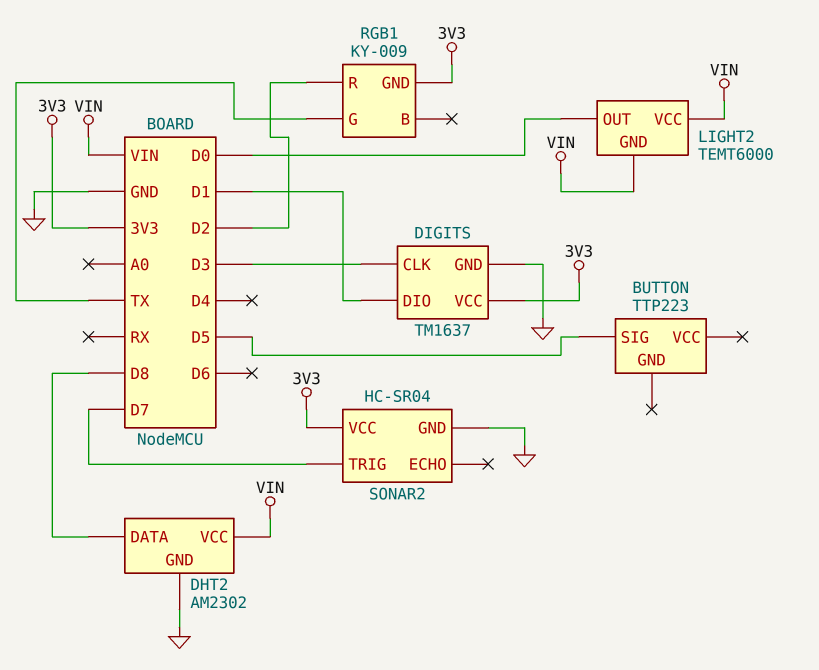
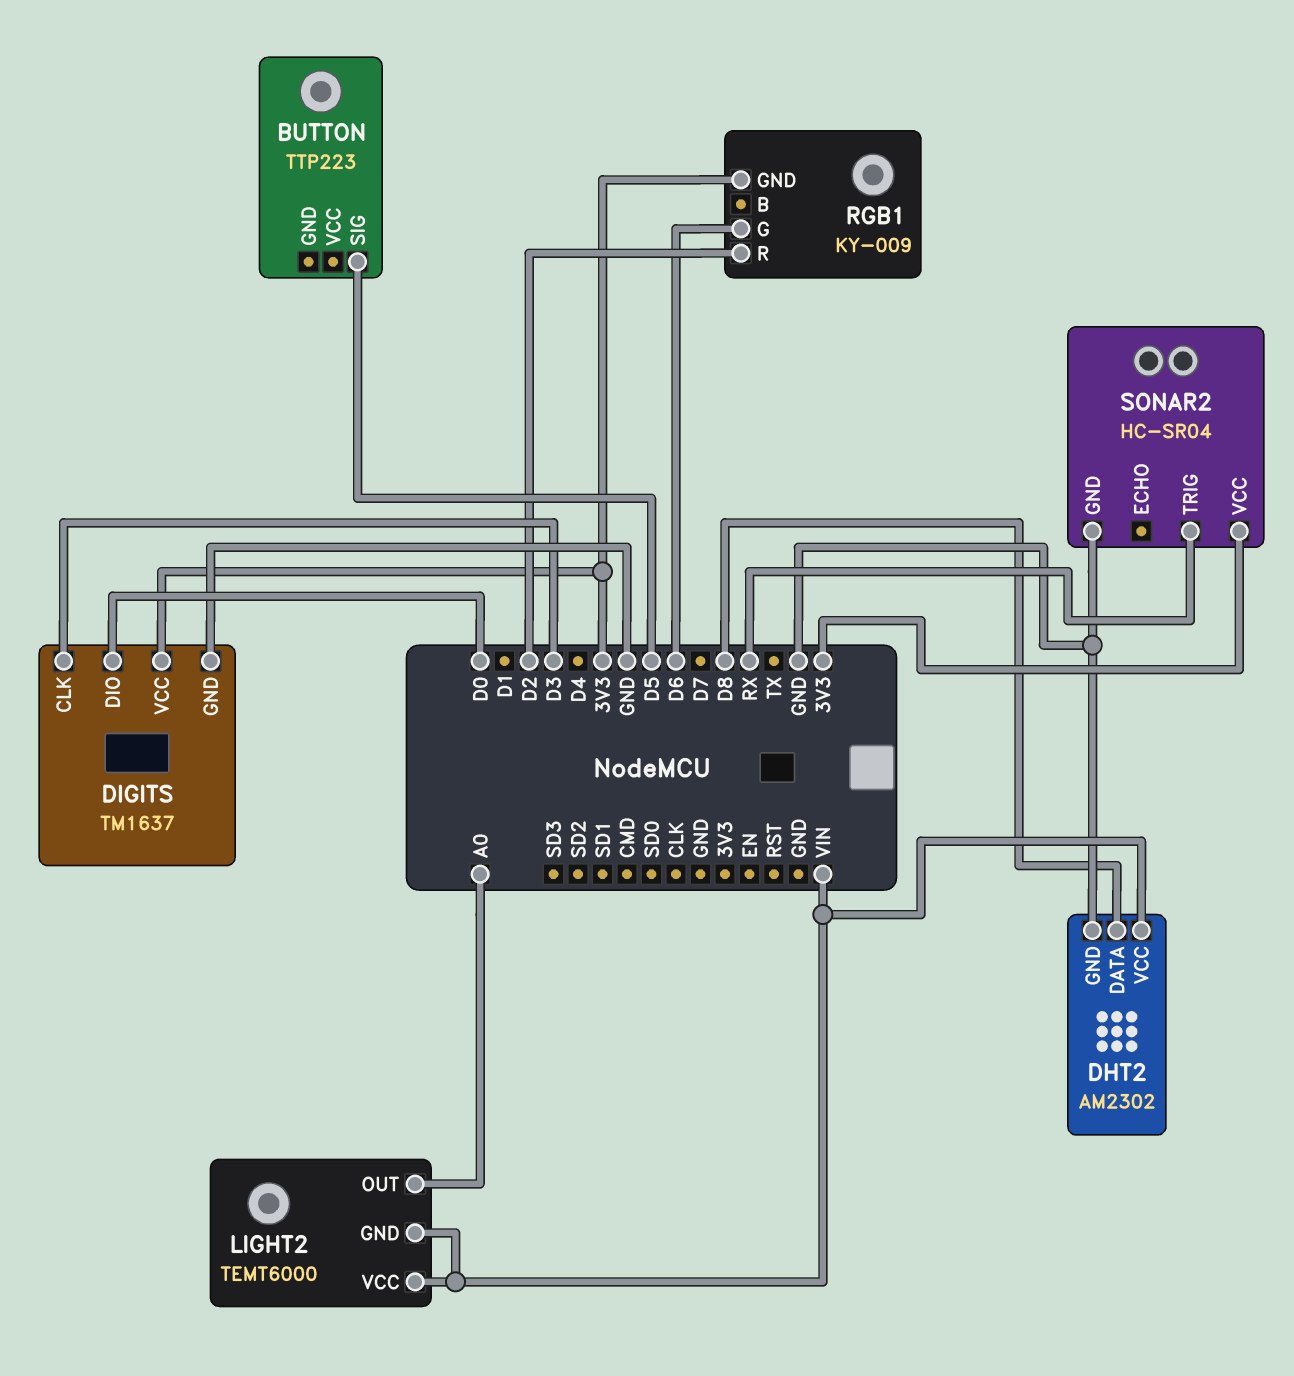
DIGITS pin DIO: D1 -> D0
LIGHT2 pin OUT: D0 -> A0
RGB1 pin G: TX -> D6
SONAR2 pin TRIG: D7 -> RX

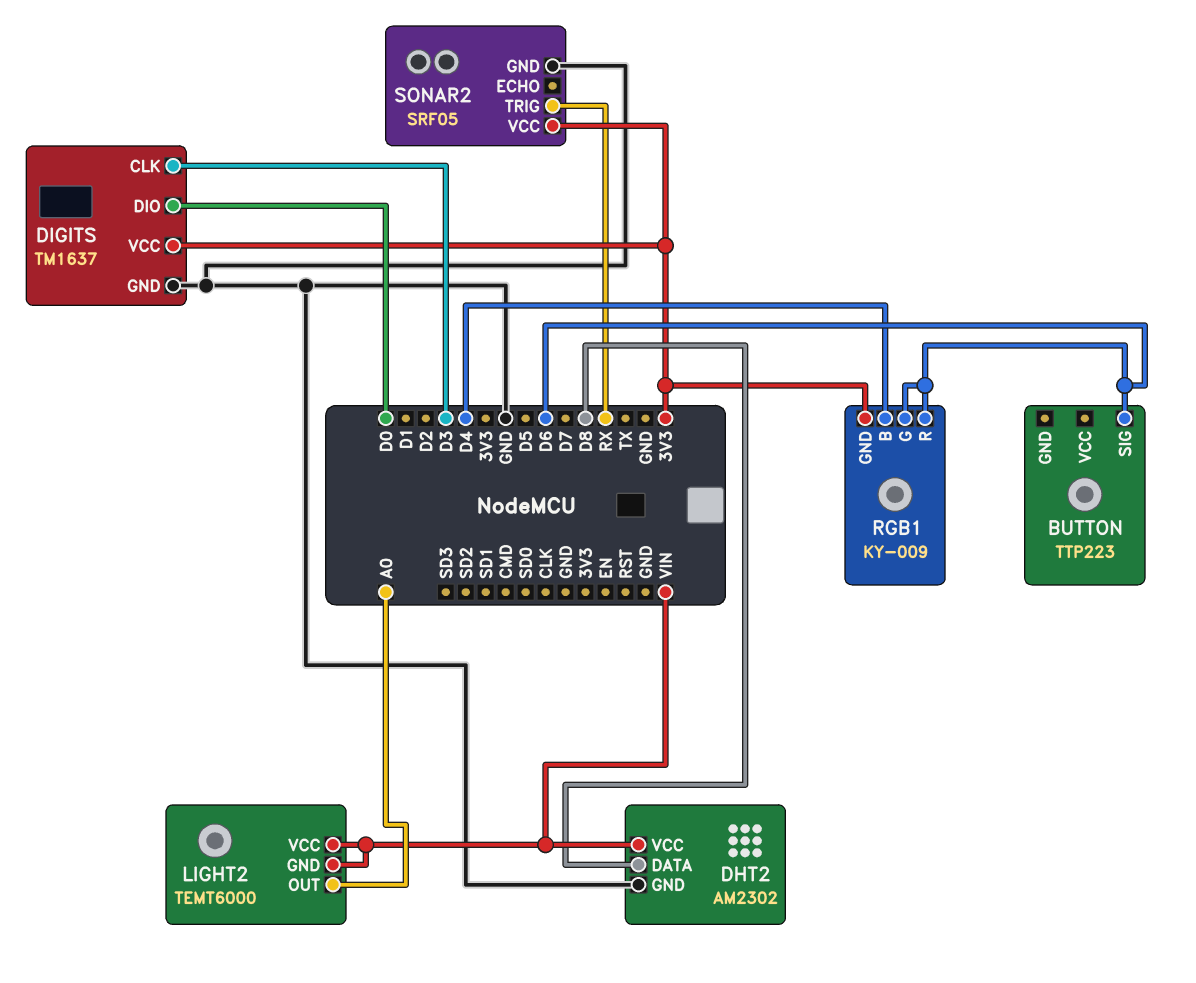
BUTTON pin SIG: D5 -> D6
RGB1 pin B: none -> D4
RGB1 pin R: D2 -> D6
SONAR2: HC-SR04 -> SRF05

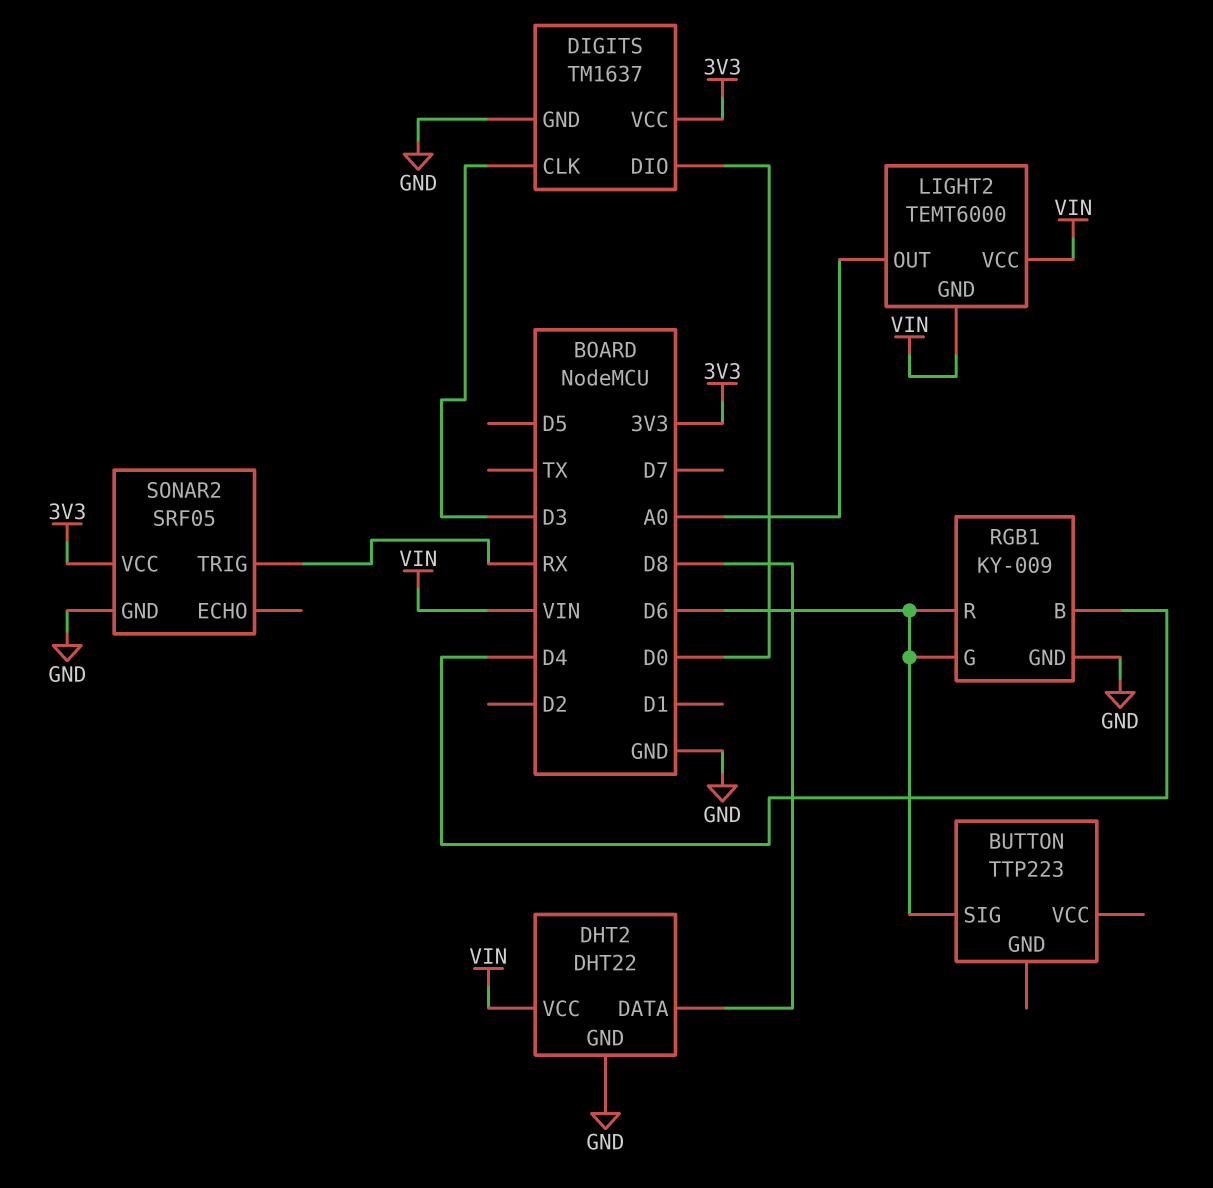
DHT2: AM2302 -> DHT22
RGB1 pin GND: 3V3 -> GND

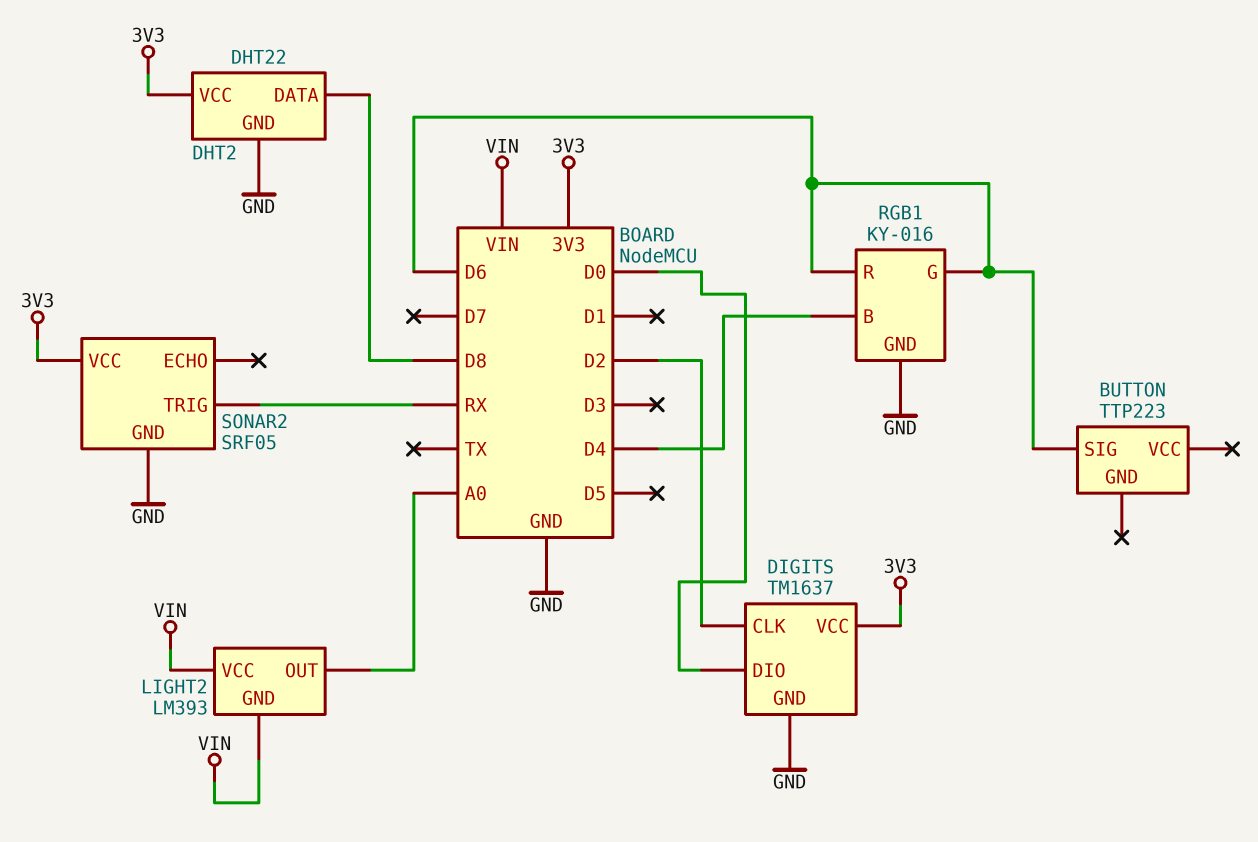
DHT2 pin VCC: VIN -> 3V3
DIGITS pin CLK: D3 -> D2
LIGHT2: TEMT6000 -> LM393
RGB1: KY-009 -> KY-016

